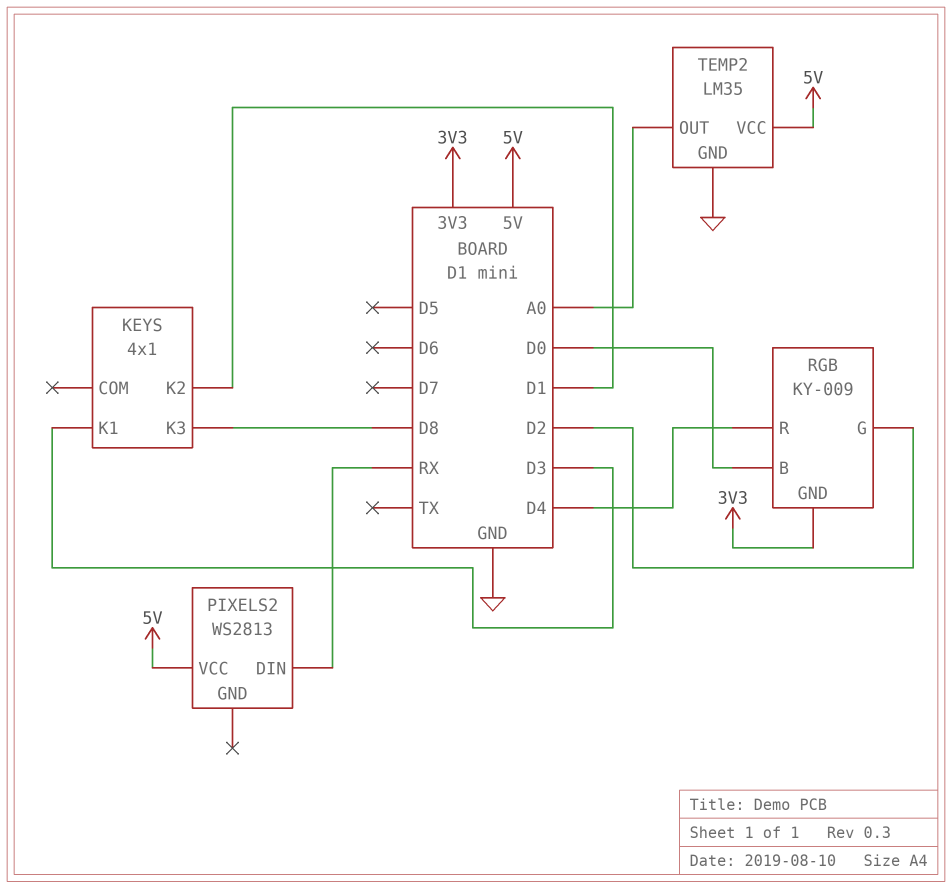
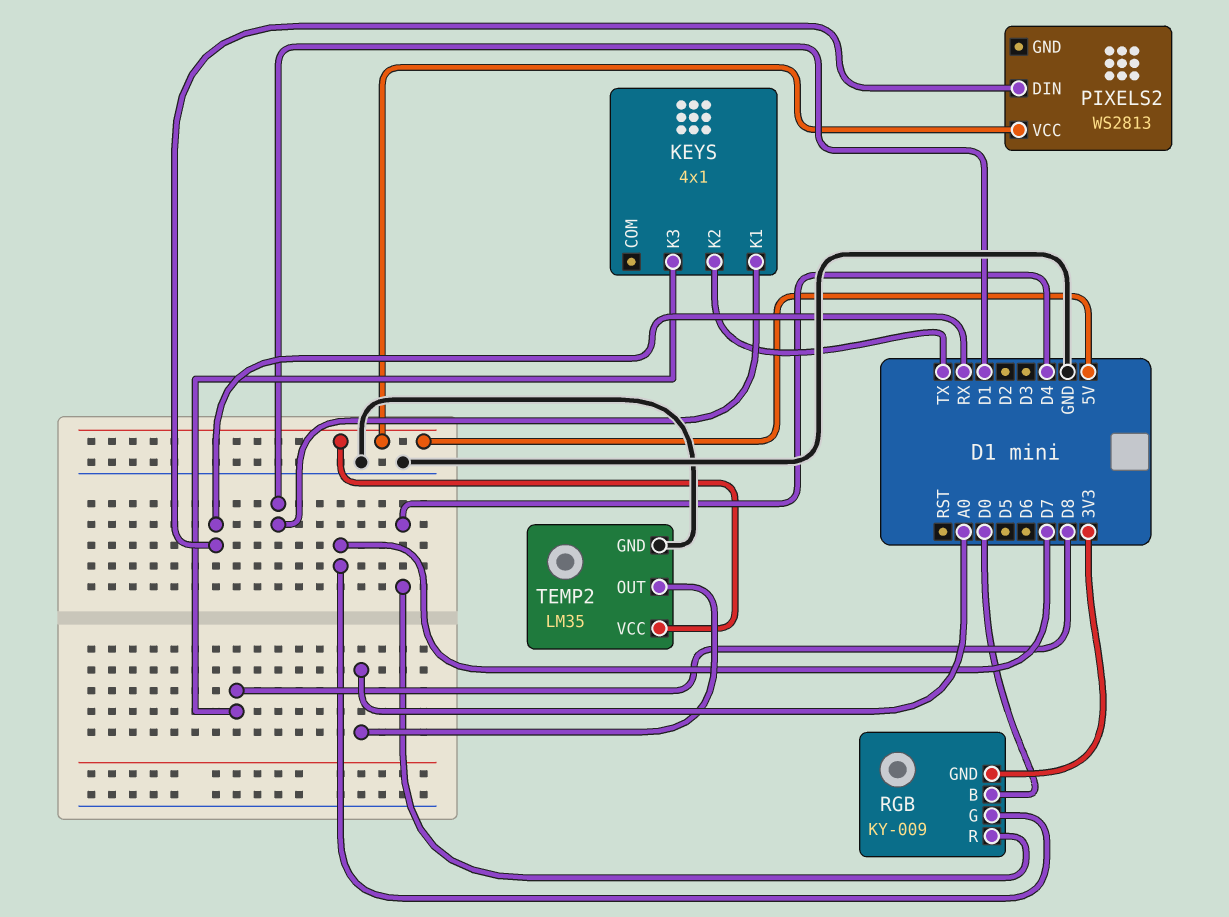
KEYS pin K1: D3 -> D1
KEYS pin K2: D1 -> TX
RGB pin G: D2 -> D7

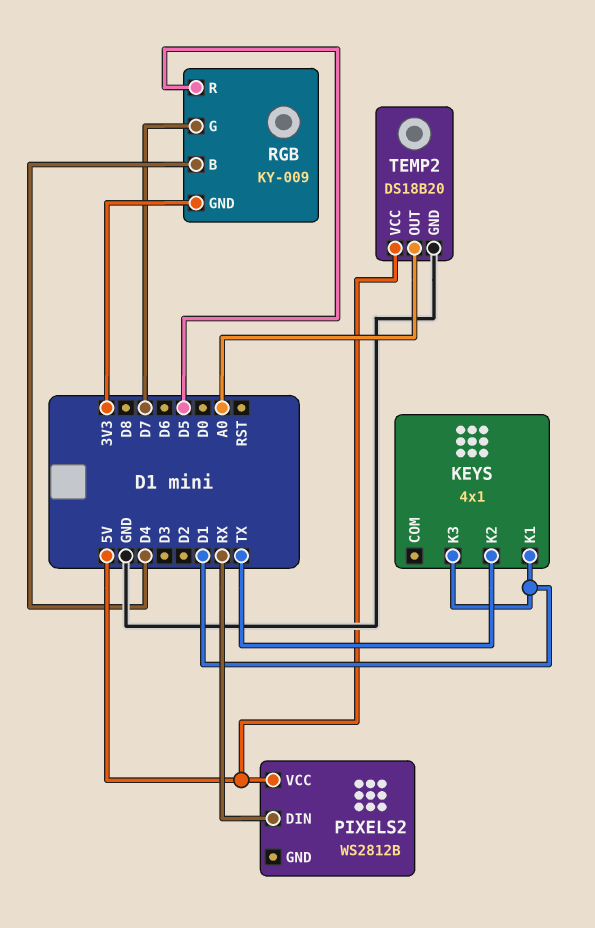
KEYS pin K3: D8 -> D1
PIXELS2: WS2813 -> WS2812B
RGB pin B: D0 -> D4
RGB pin R: D4 -> D5
TEMP2: LM35 -> DS18B20

